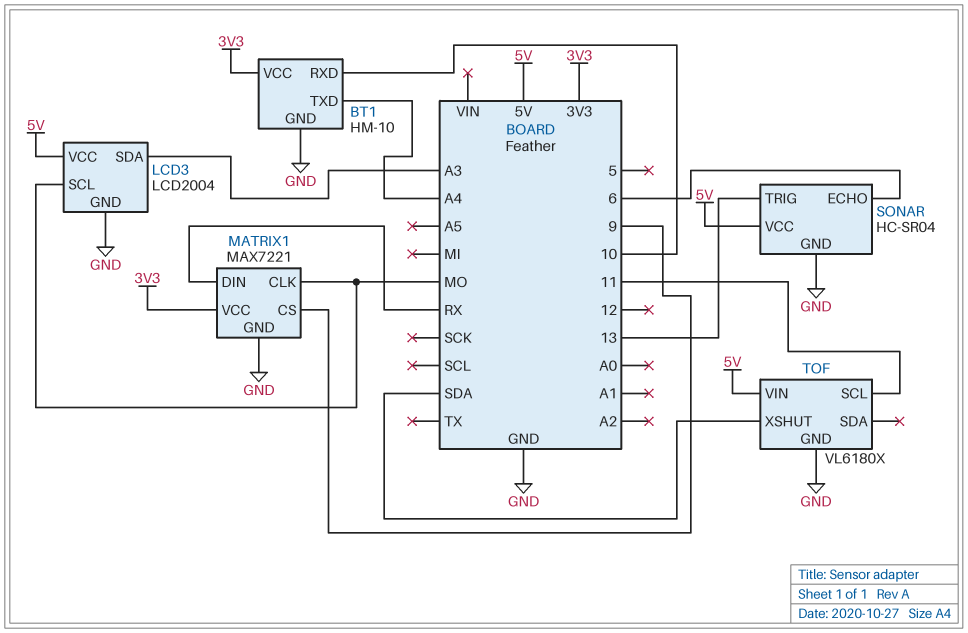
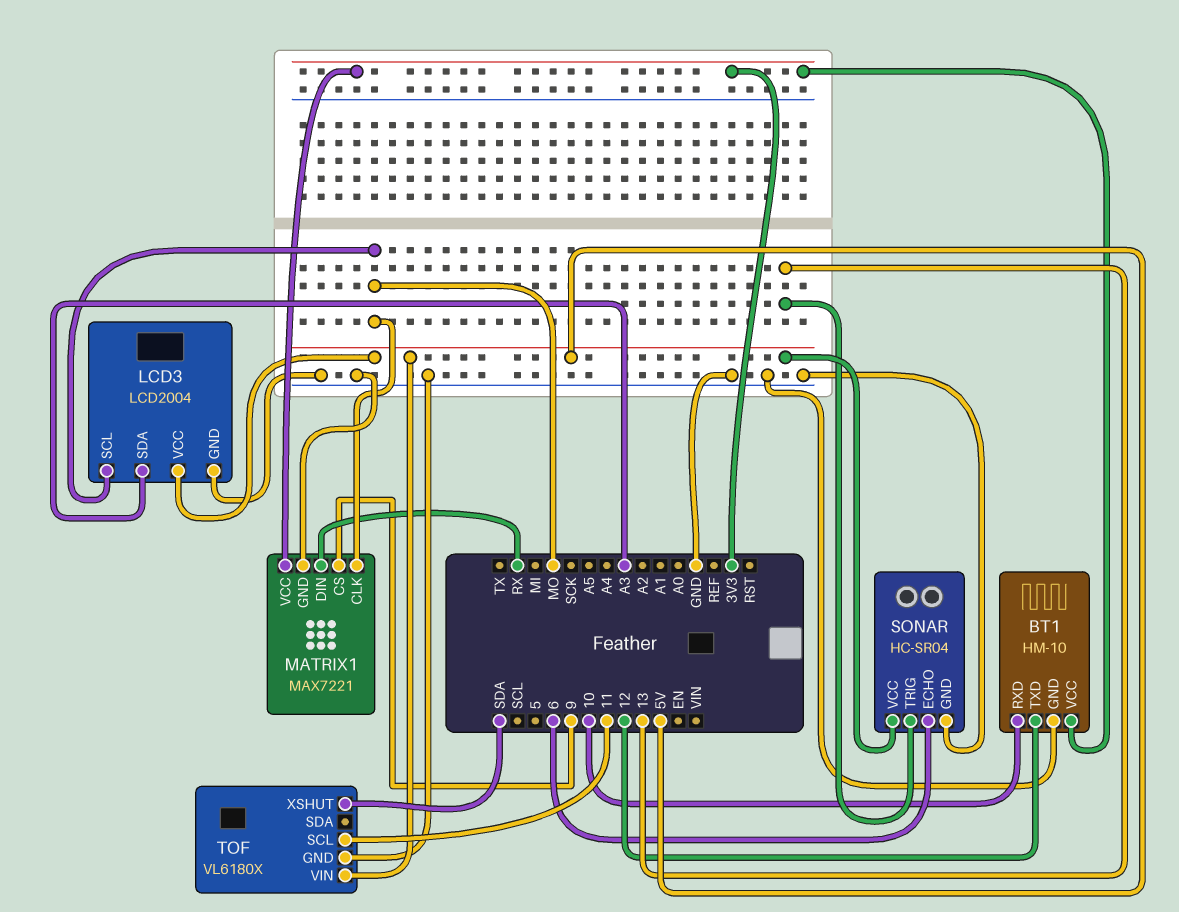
BT1 pin TXD: A4 -> 12

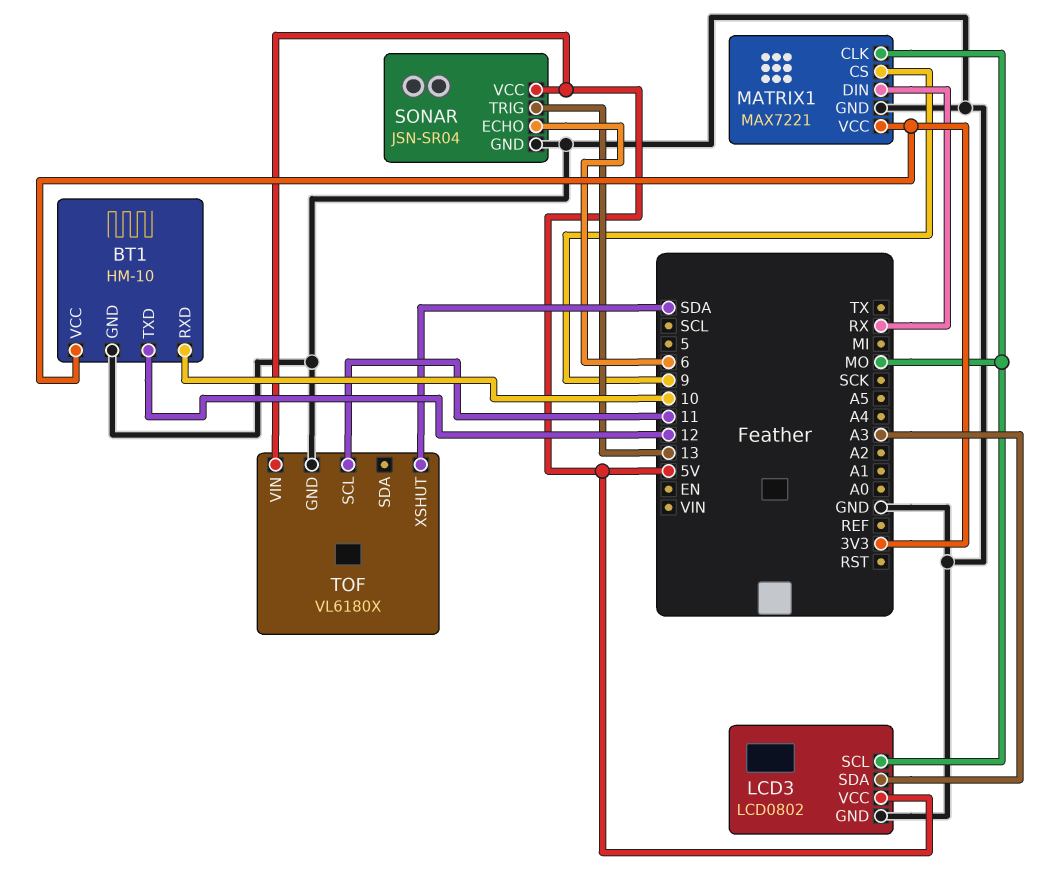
LCD3: LCD2004 -> LCD0802
SONAR: HC-SR04 -> JSN-SR04

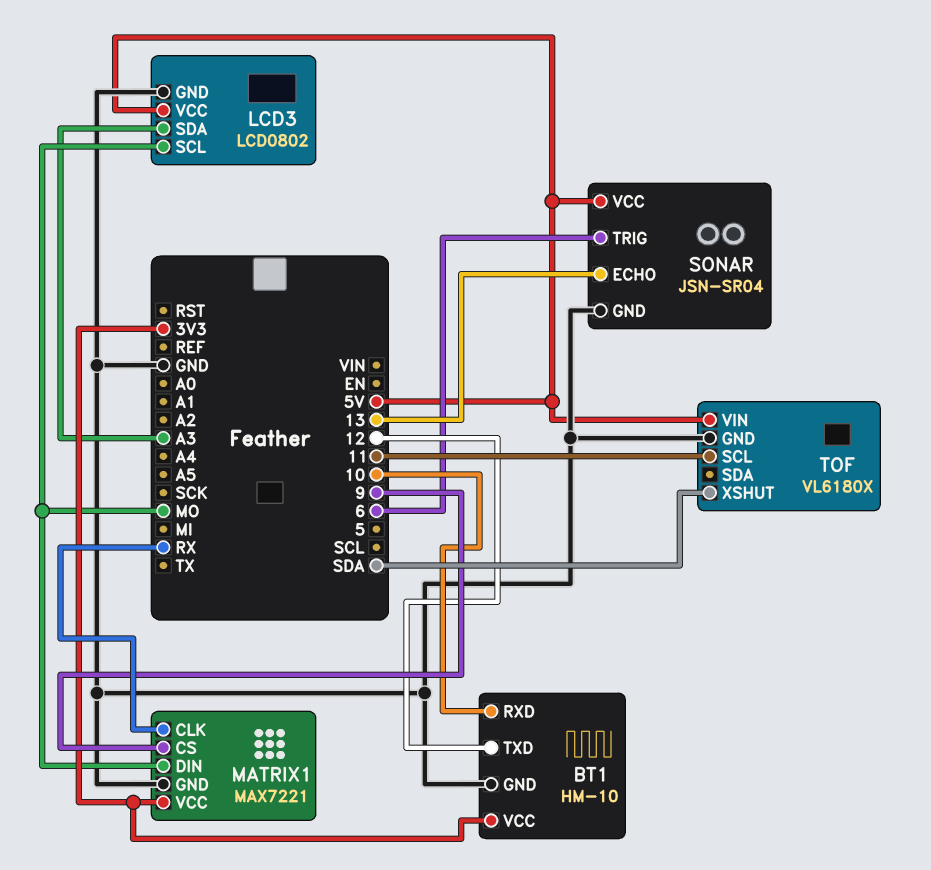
MATRIX1 pin CLK: MO -> RX
MATRIX1 pin DIN: RX -> MO
SONAR pin ECHO: 6 -> 13
SONAR pin TRIG: 13 -> 6

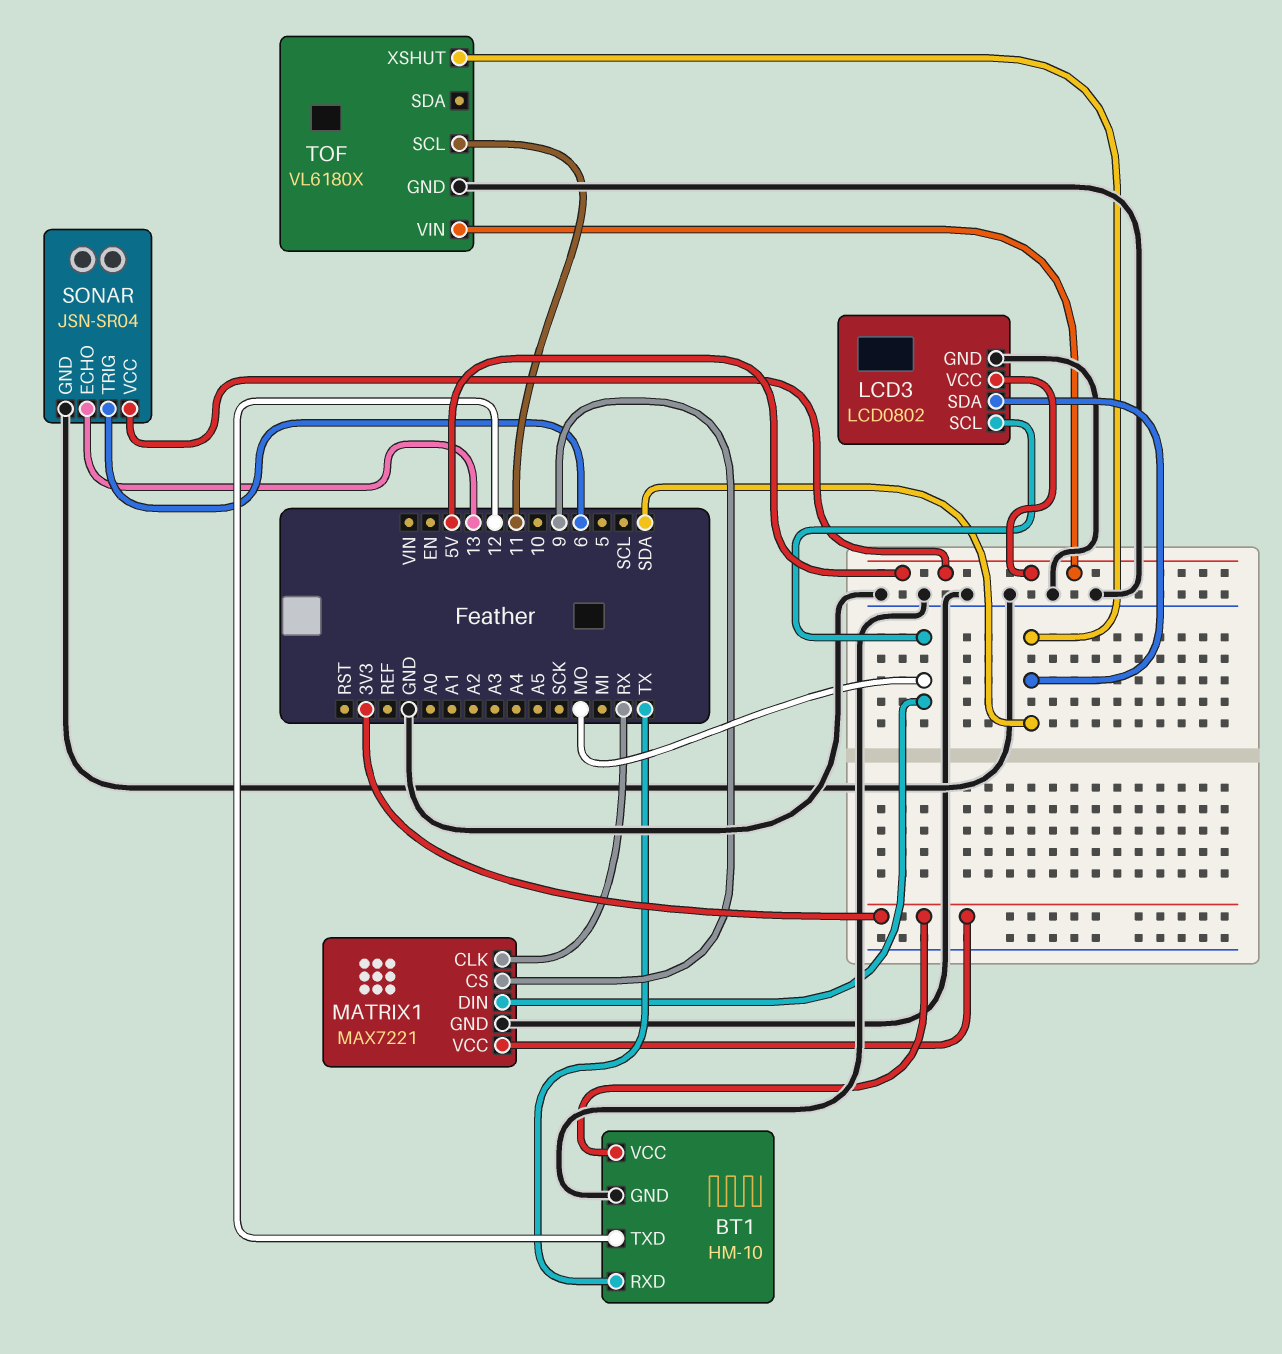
BT1 pin RXD: 10 -> TX
LCD3 pin SDA: A3 -> SDA

